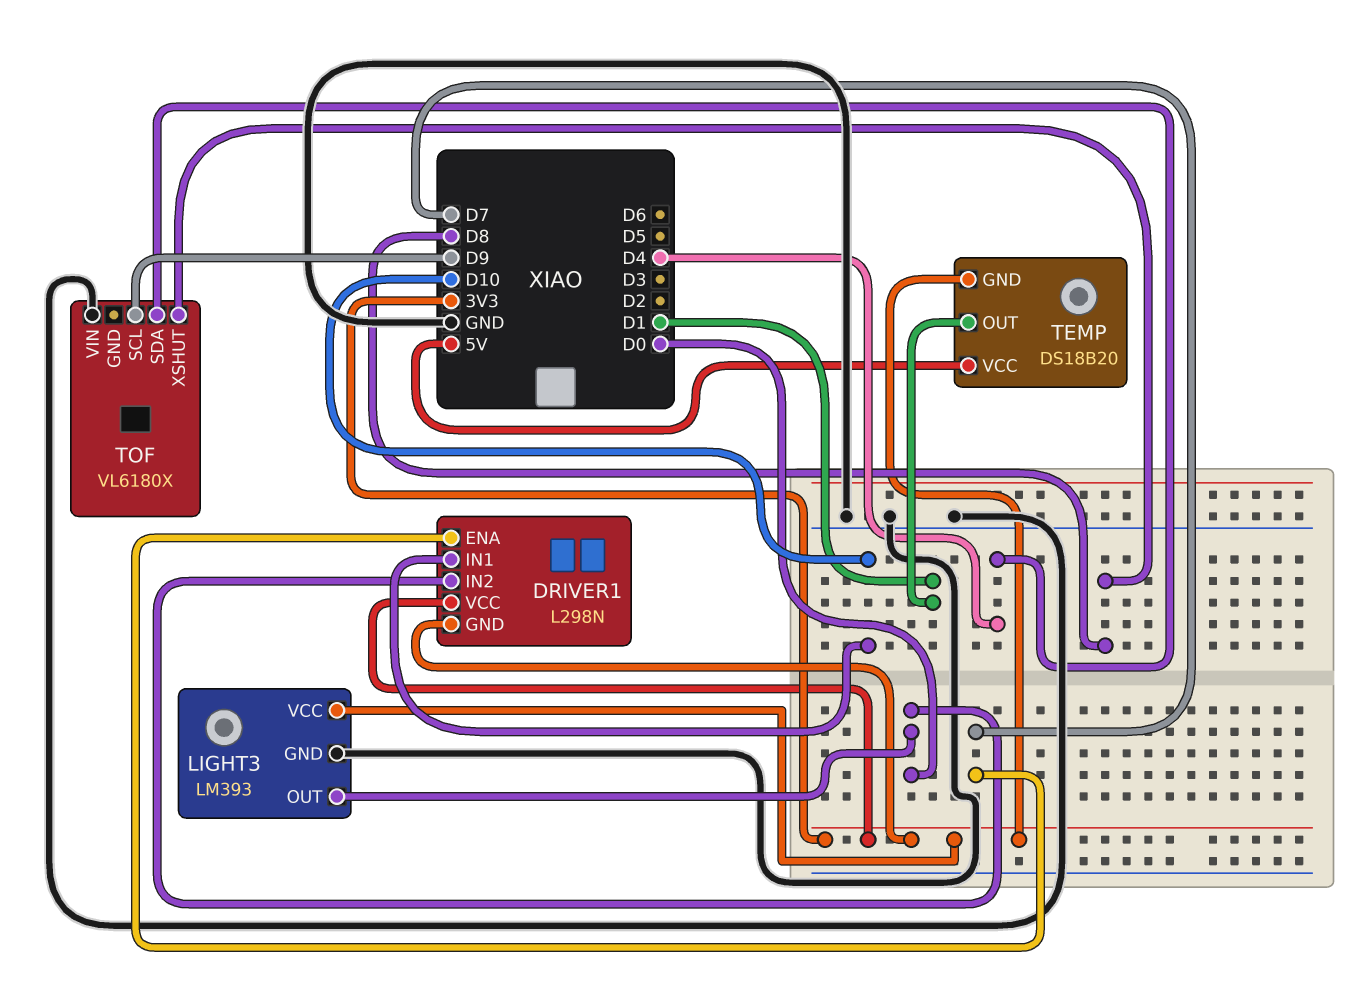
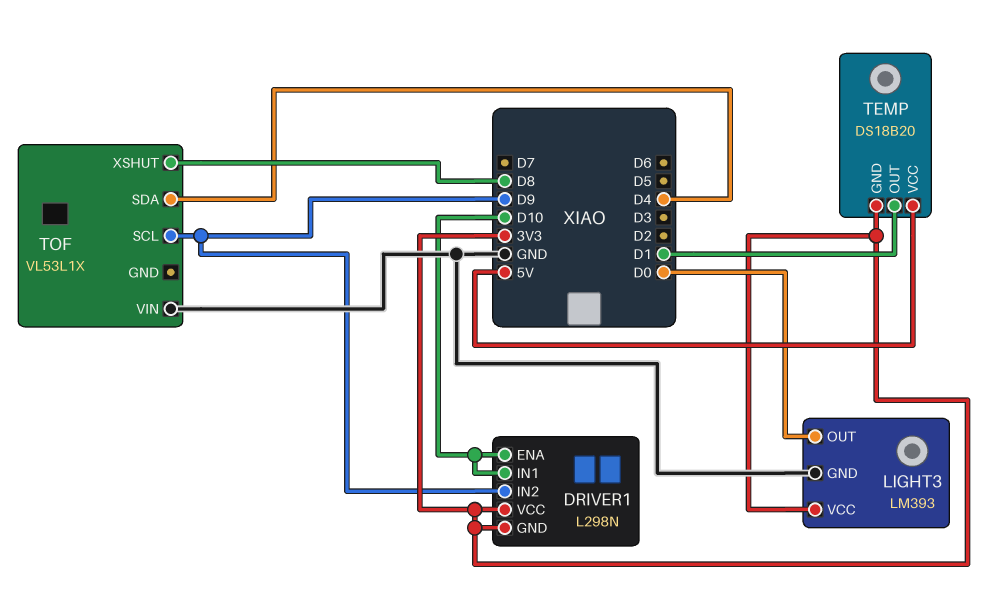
DRIVER1 pin ENA: D7 -> D10
DRIVER1 pin IN2: D0 -> D9
TOF: VL6180X -> VL53L1X

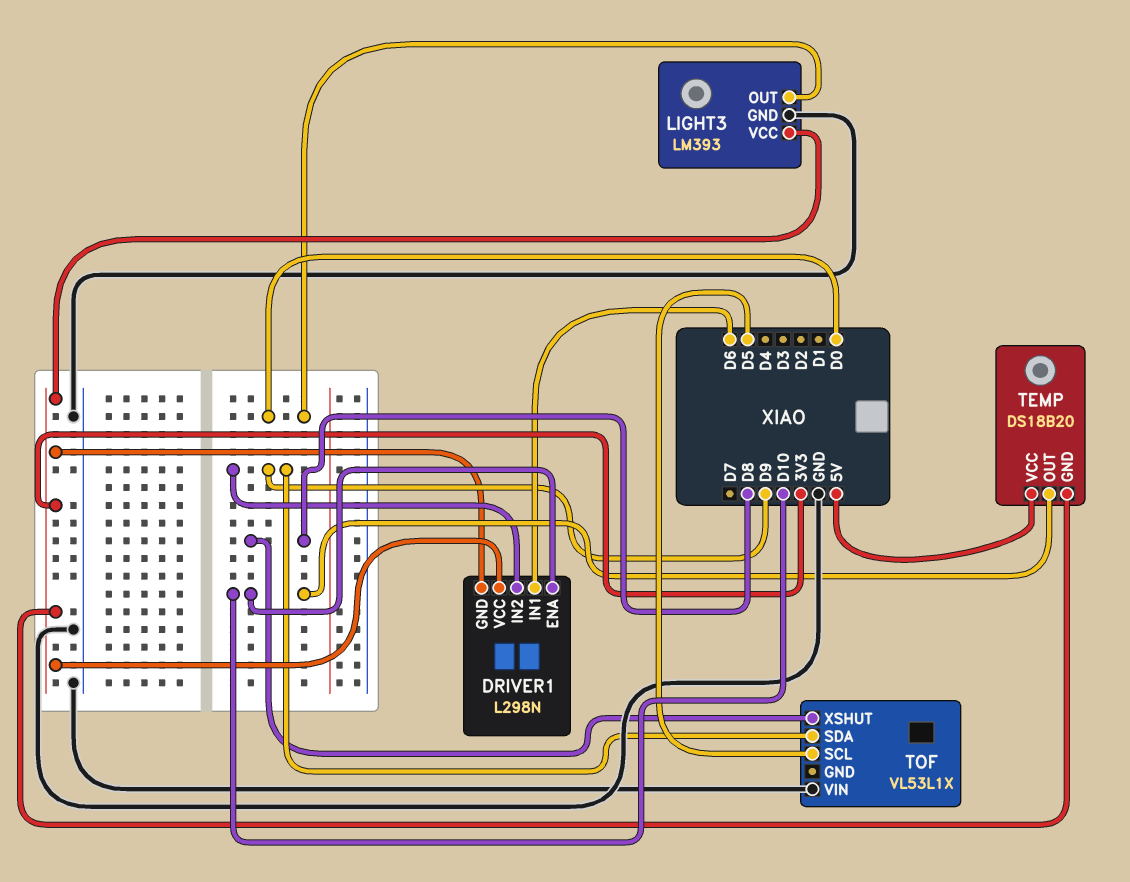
DRIVER1 pin IN1: D10 -> D6
TEMP pin OUT: D1 -> D10
TOF pin SCL: D9 -> D5
TOF pin SDA: D4 -> D9

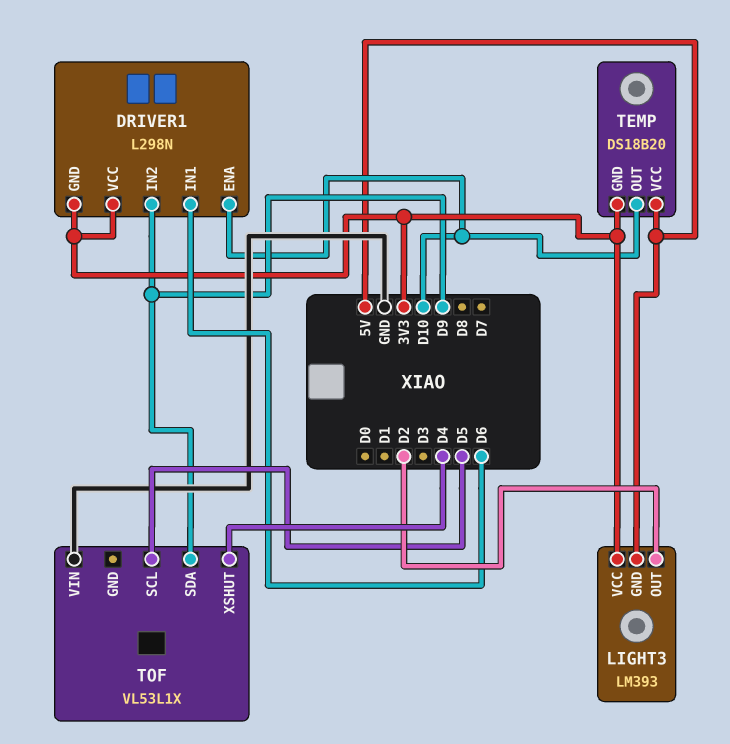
LIGHT3 pin GND: GND -> 5V
LIGHT3 pin OUT: D0 -> D2
TOF pin XSHUT: D8 -> D4

